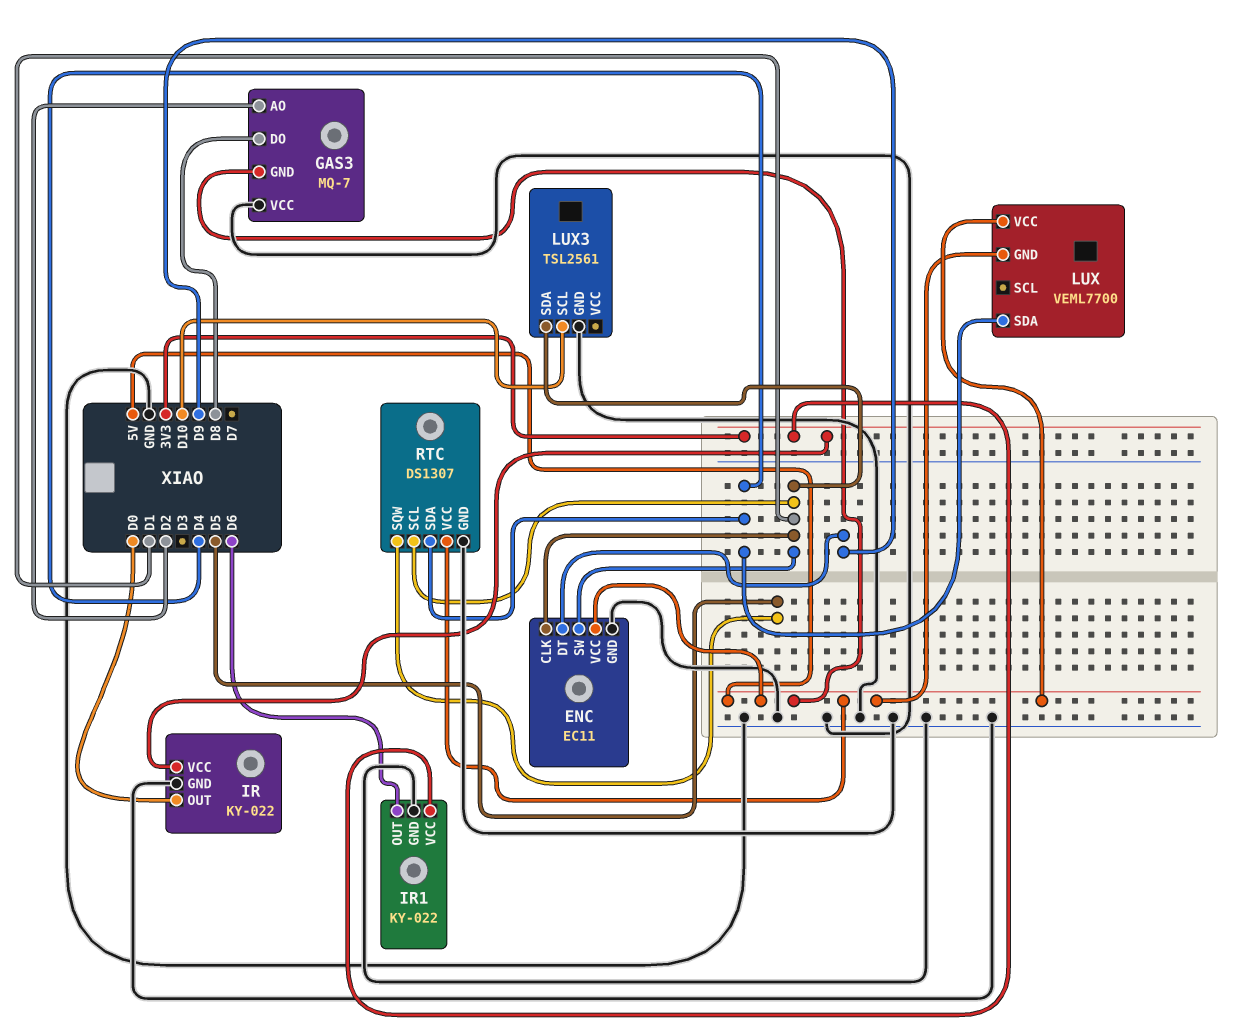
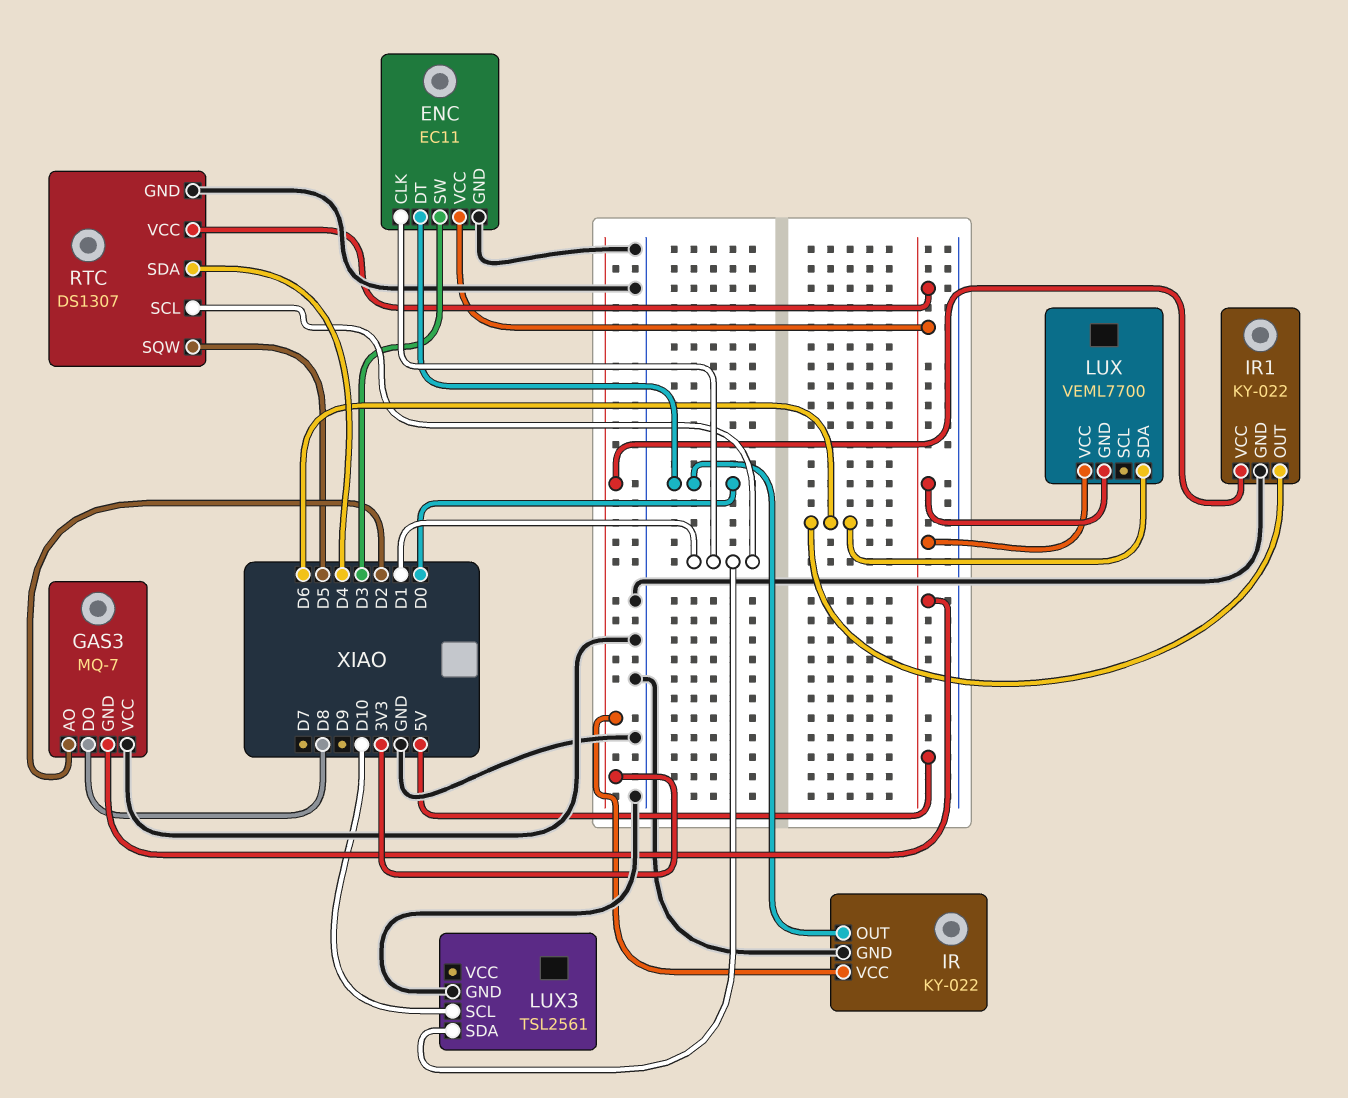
ENC pin DT: D9 -> D0
ENC pin SW: D1 -> D3
LUX pin SDA: D4 -> D6

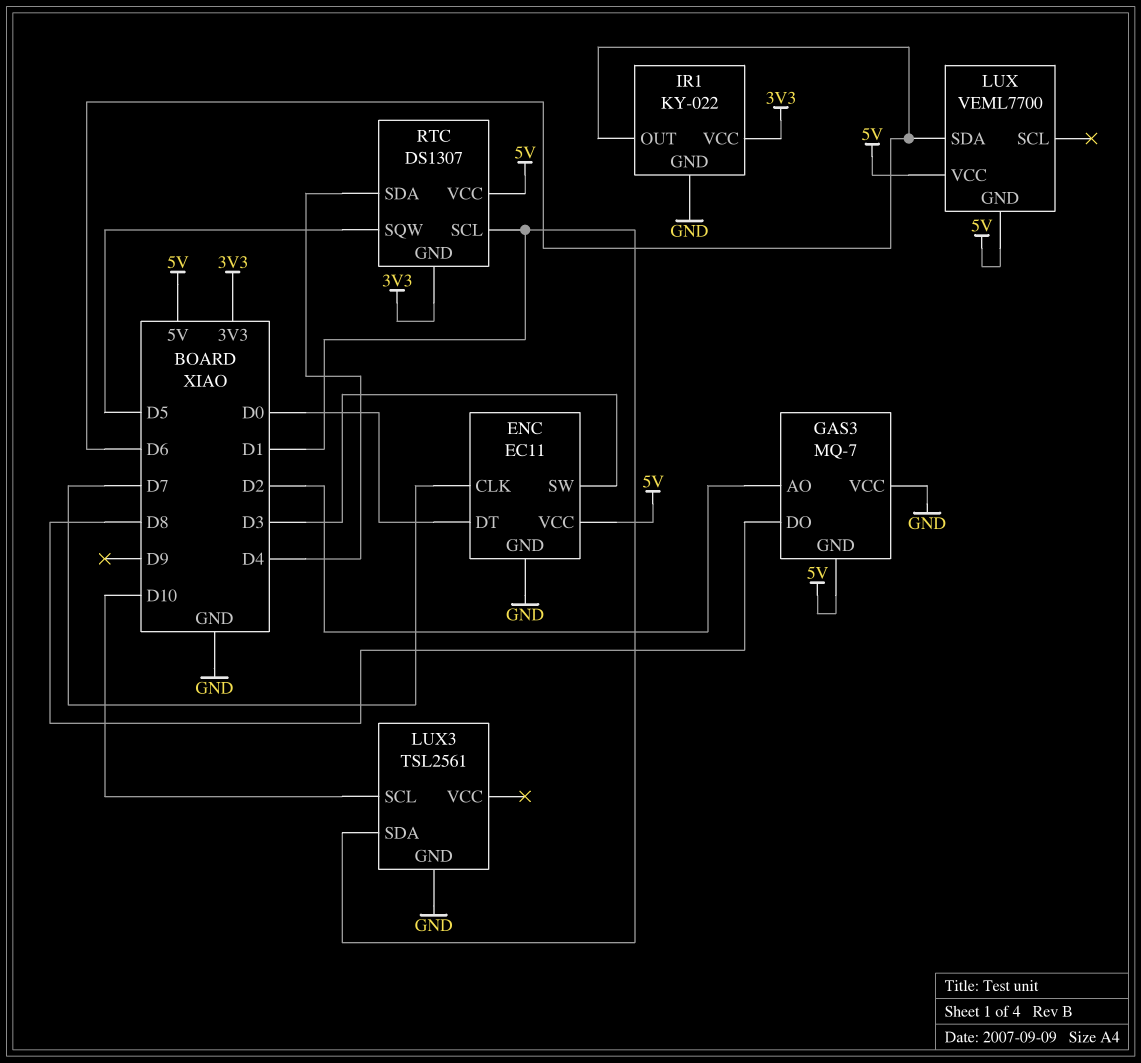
ENC pin CLK: D1 -> D7
IR: KY-022 -> none
IR pin GND: GND -> none
IR pin OUT: D0 -> none
IR pin VCC: 3V3 -> none
RTC pin GND: GND -> 3V3

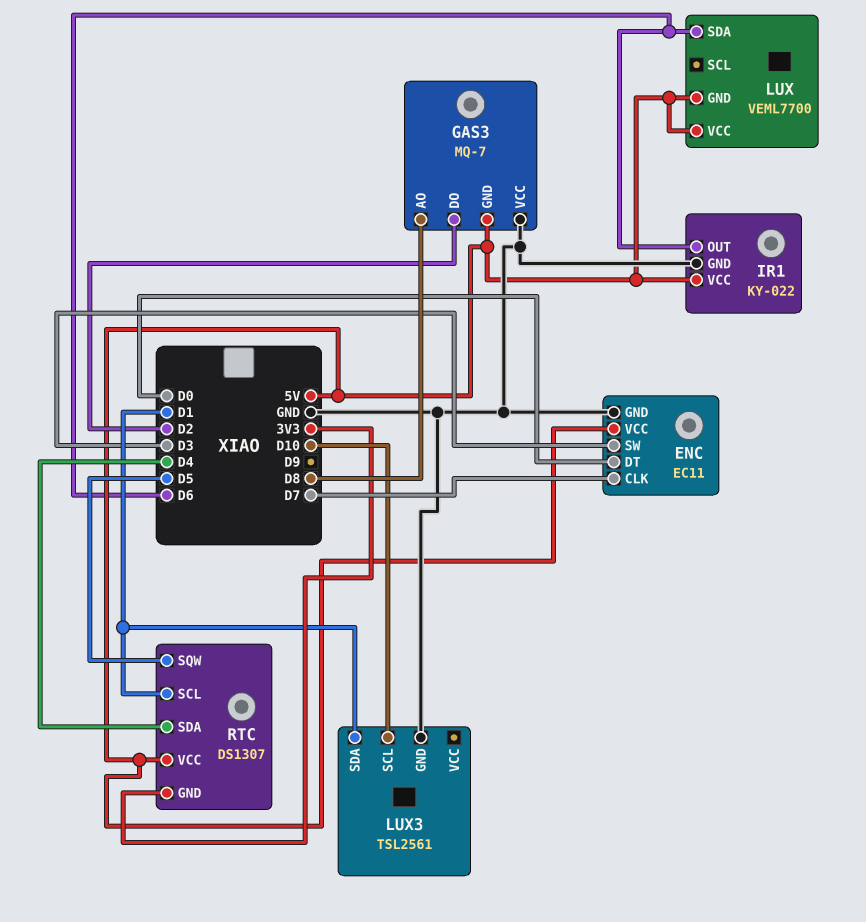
GAS3 pin AO: D2 -> D8
GAS3 pin DO: D8 -> D2
IR1 pin VCC: 3V3 -> 5V

